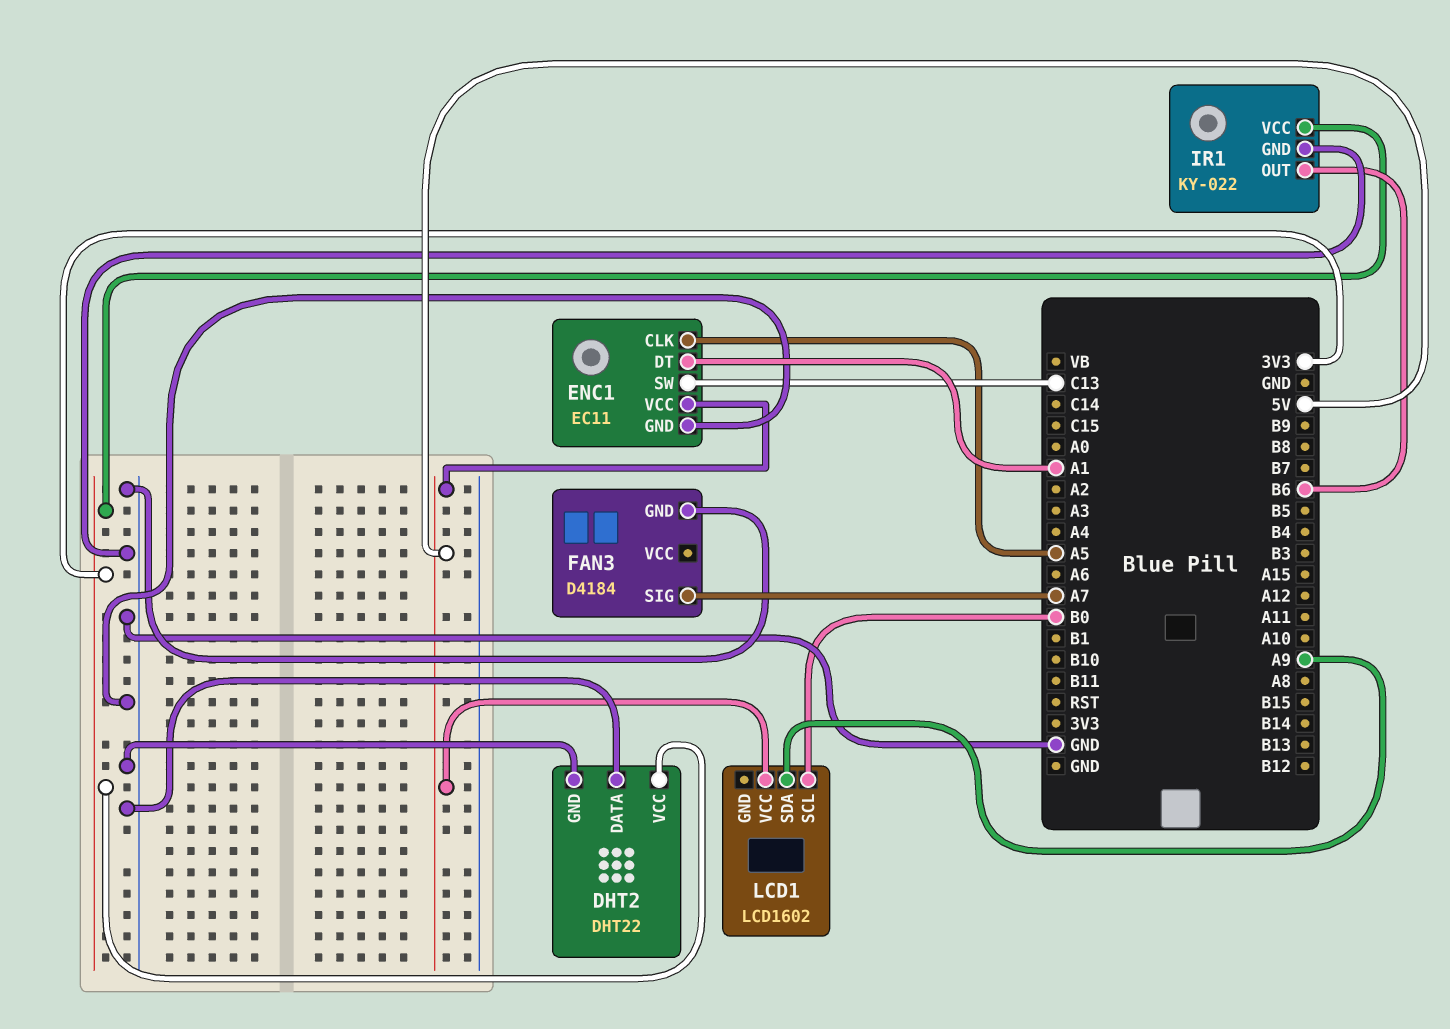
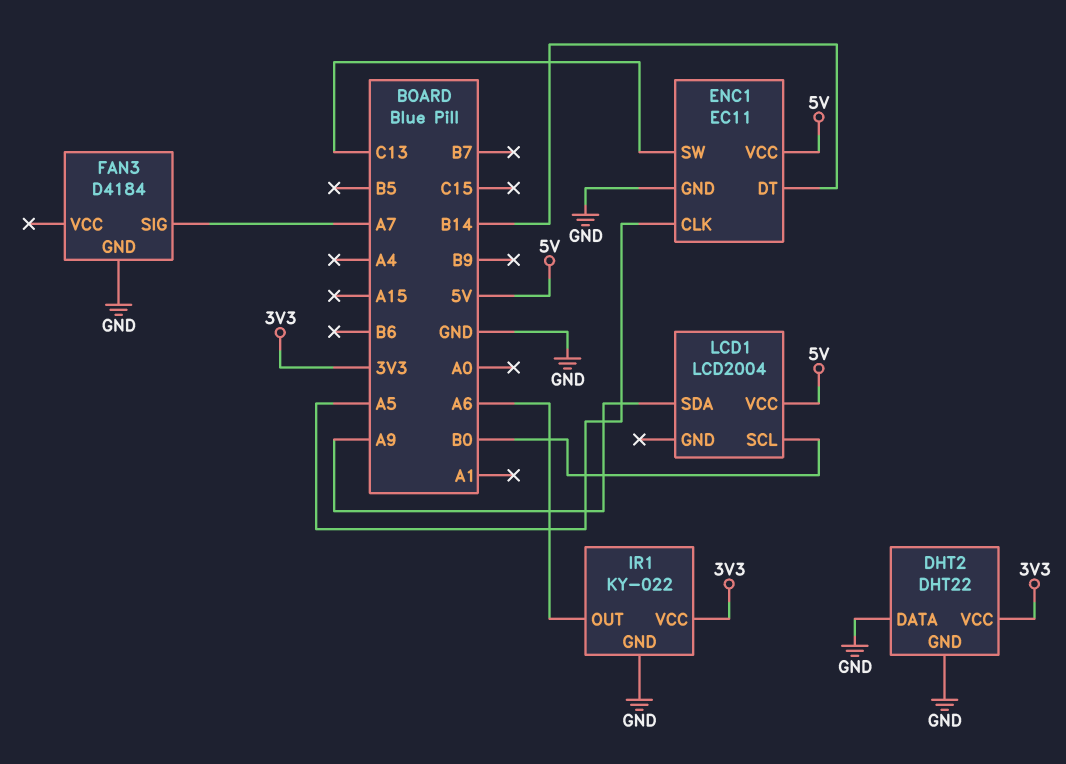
ENC1 pin DT: A1 -> B14
IR1 pin OUT: B6 -> A6
LCD1: LCD1602 -> LCD2004

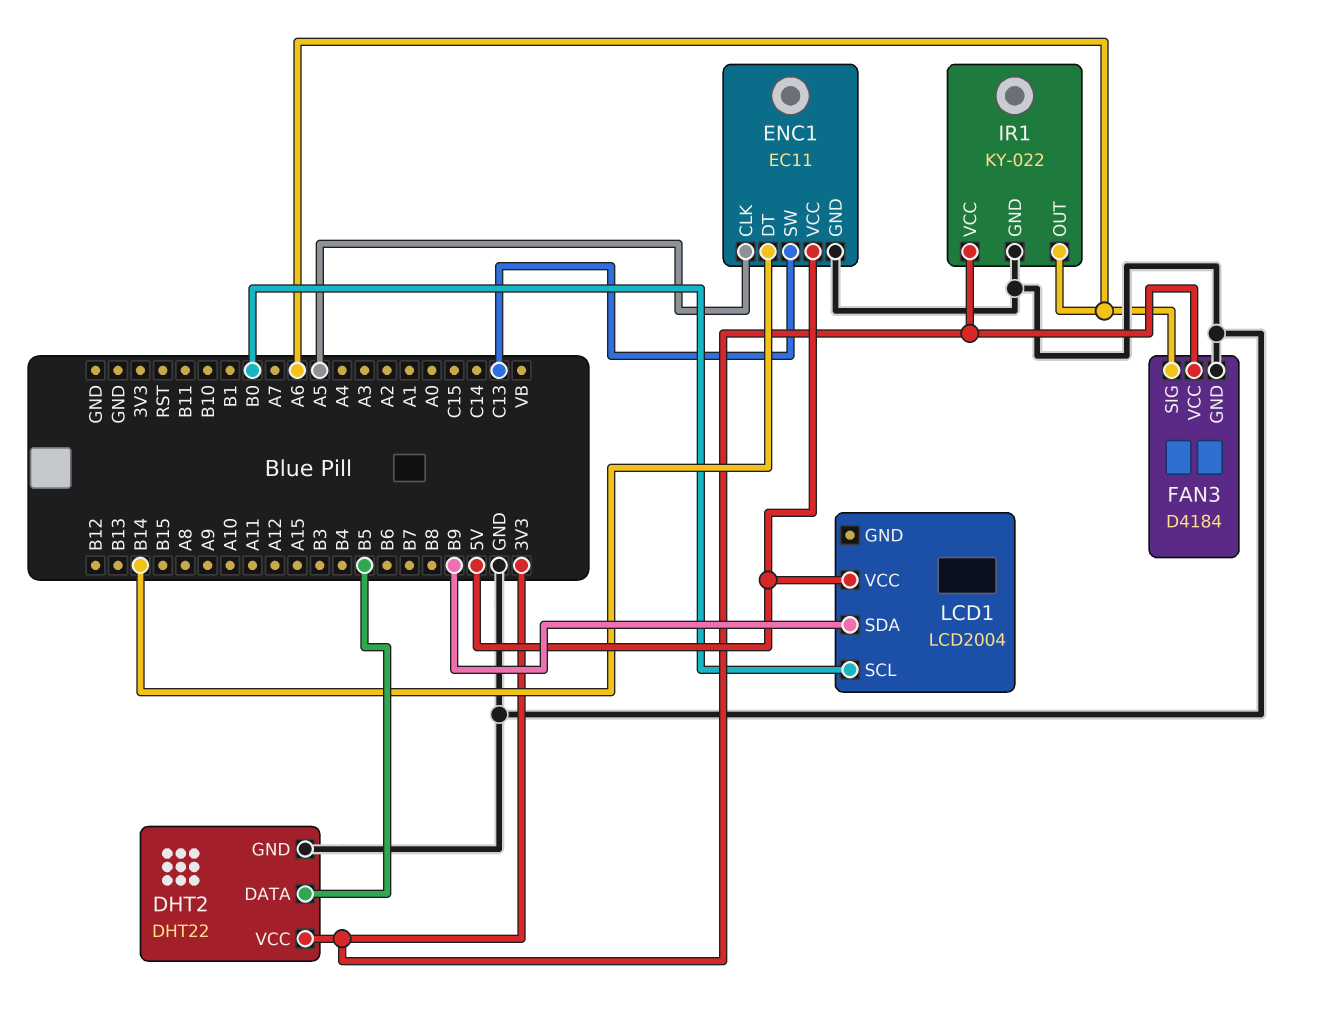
DHT2 pin DATA: GND -> B5
FAN3 pin SIG: A7 -> A6
FAN3 pin VCC: none -> 3V3
LCD1 pin SDA: A9 -> B9

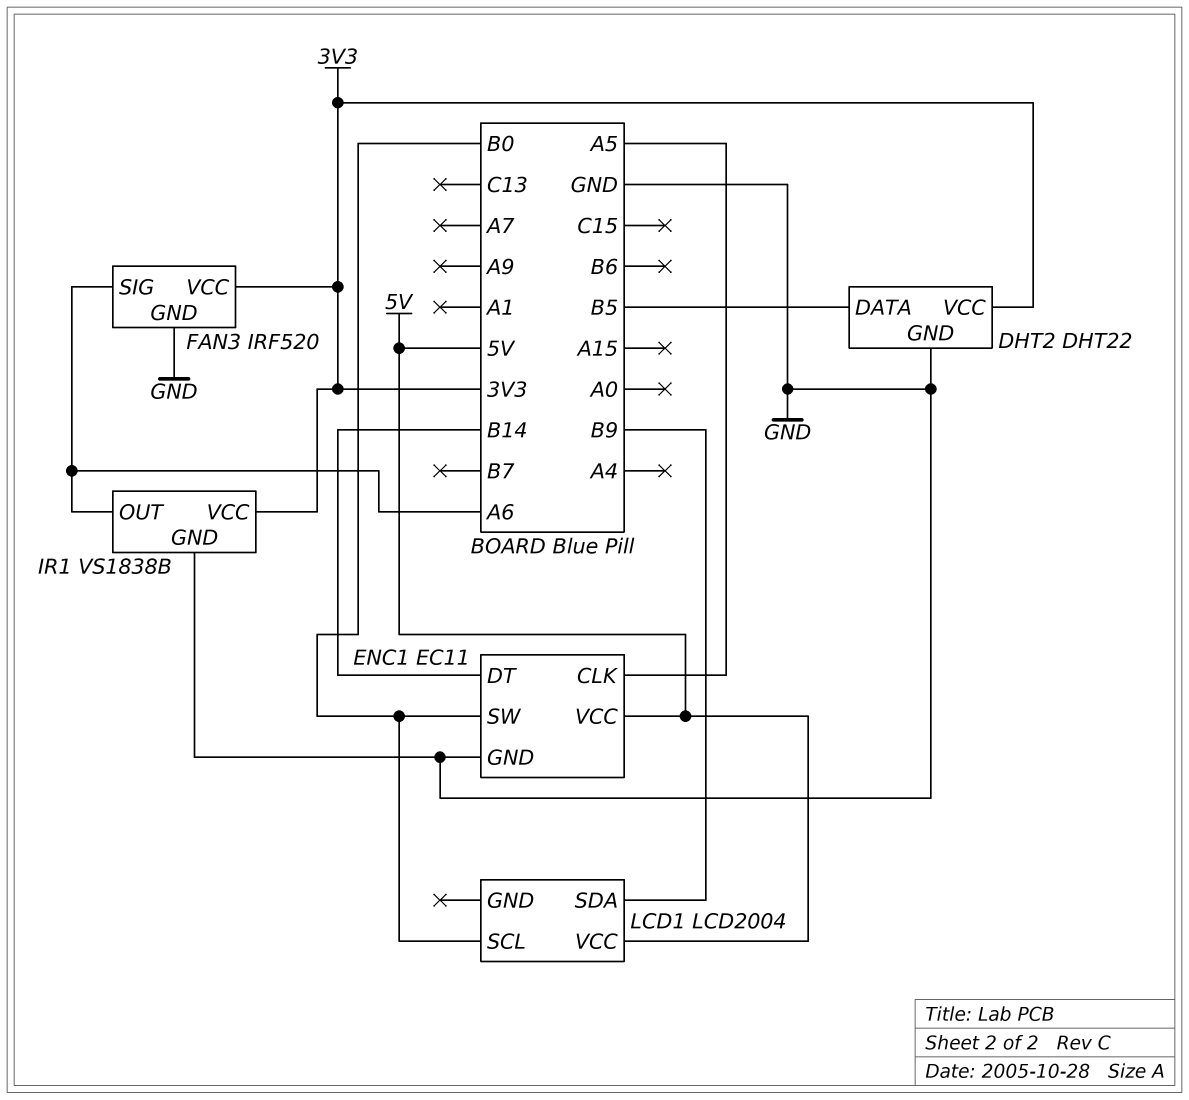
ENC1 pin SW: C13 -> B0
FAN3: D4184 -> IRF520
IR1: KY-022 -> VS1838B

